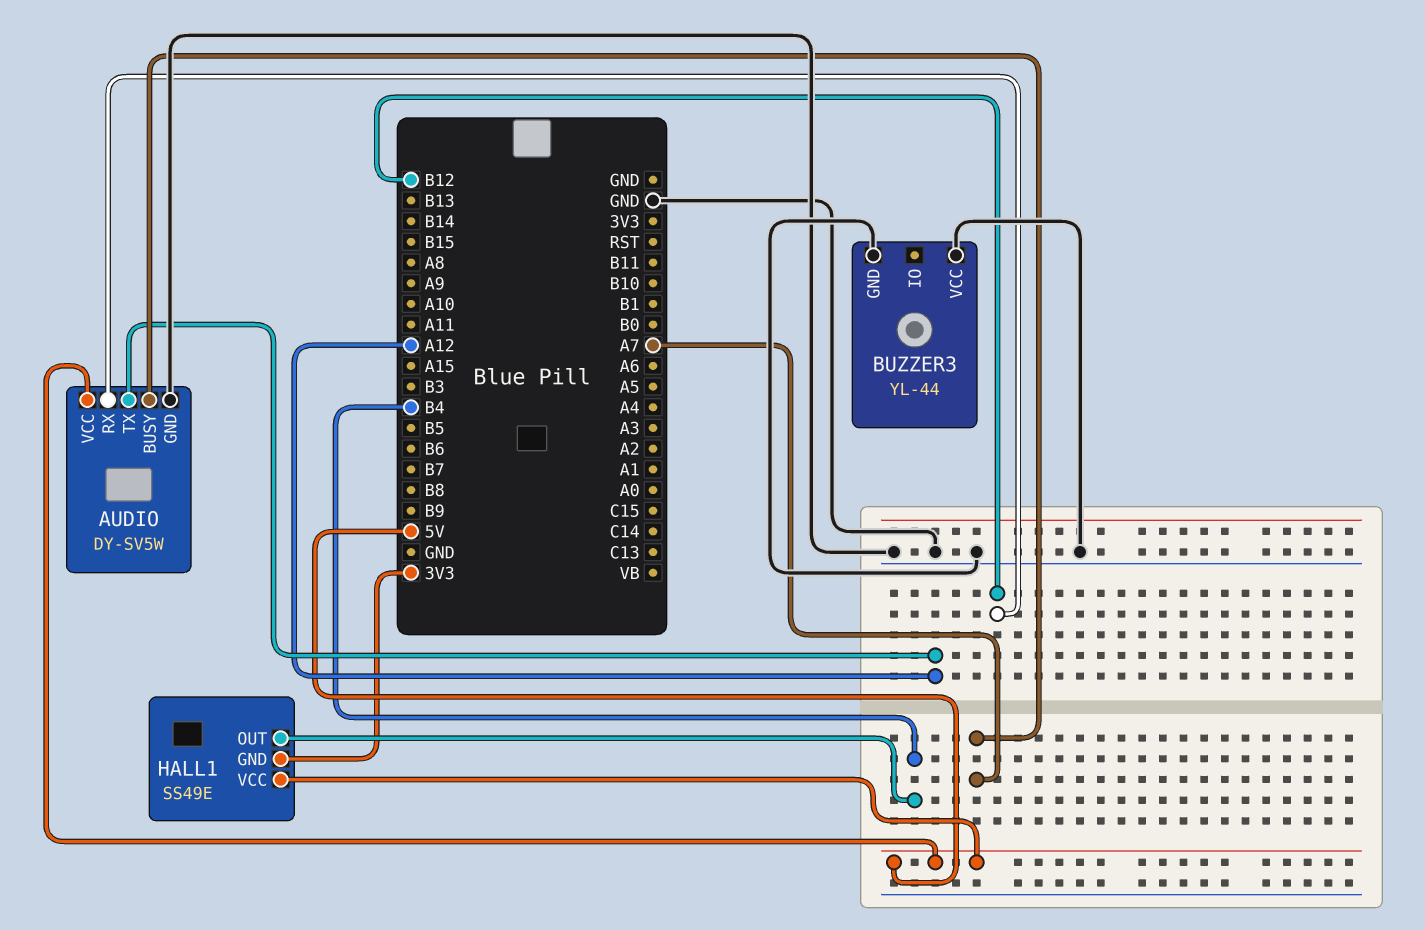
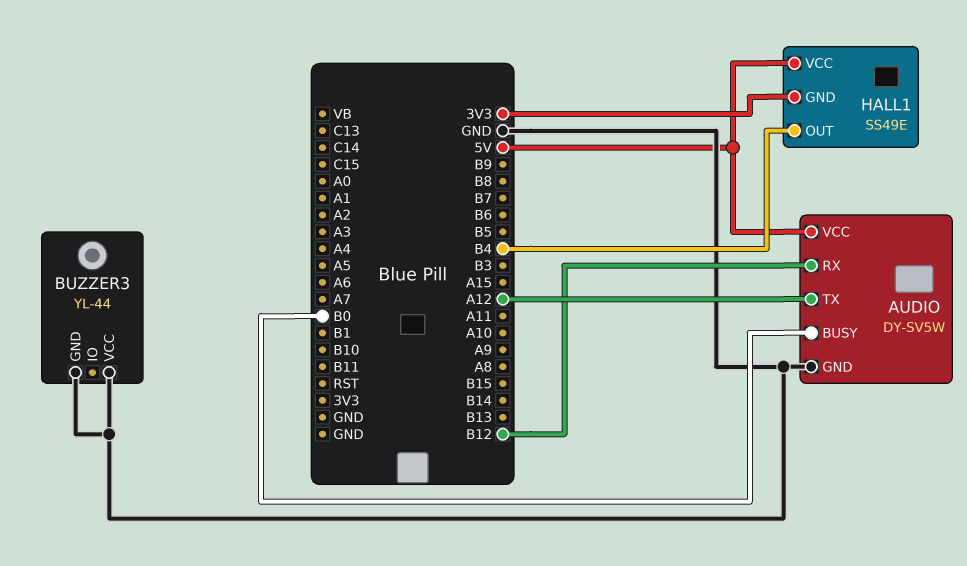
AUDIO pin BUSY: A7 -> B0

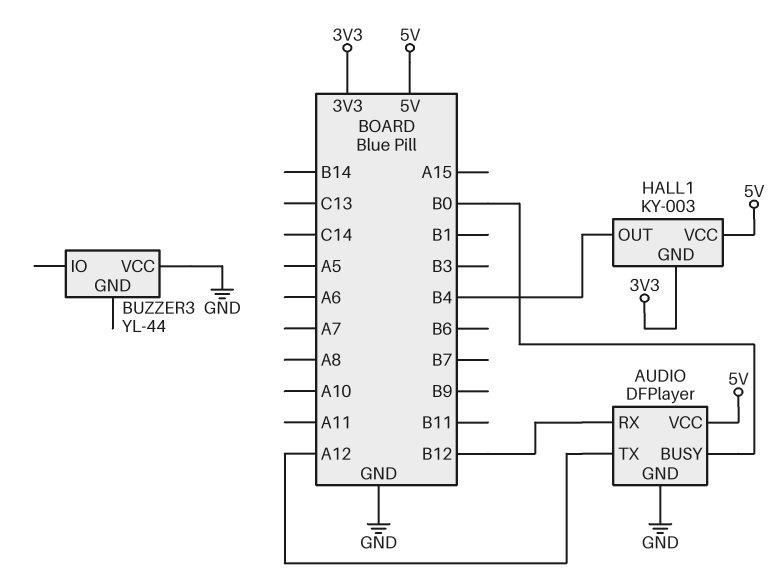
AUDIO: DY-SV5W -> DFPlayer
BUZZER3 pin GND: GND -> none
HALL1: SS49E -> KY-003

